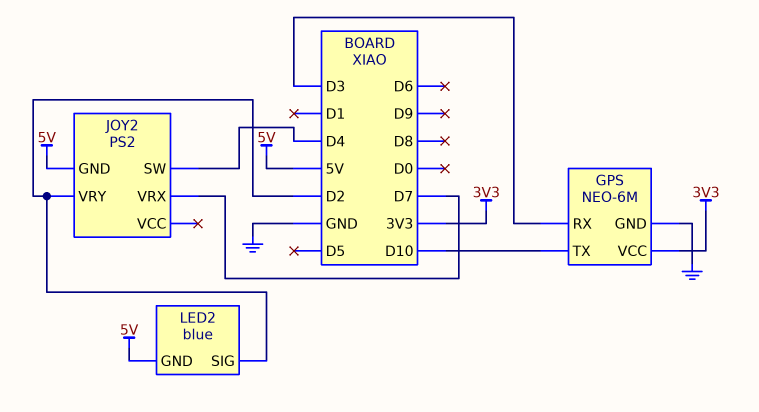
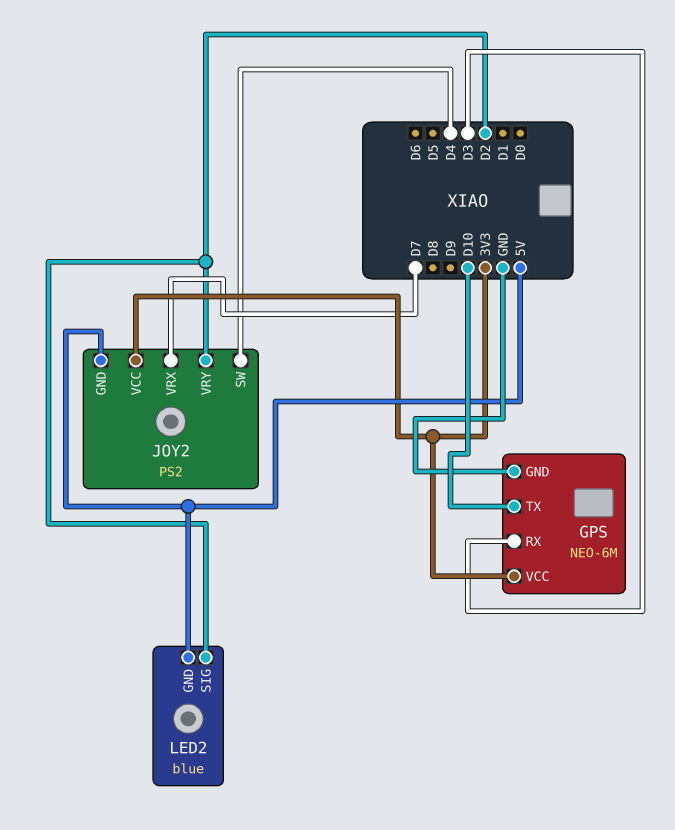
JOY2 pin VCC: none -> 3V3

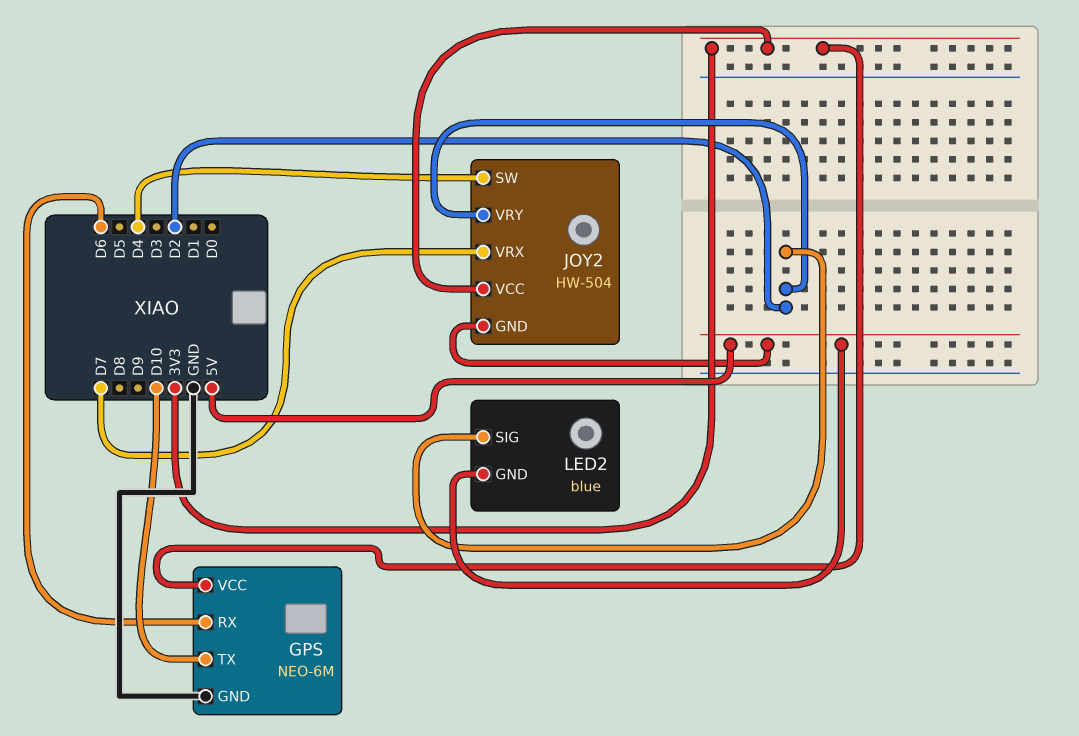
GPS pin RX: D3 -> D6
JOY2: PS2 -> HW-504

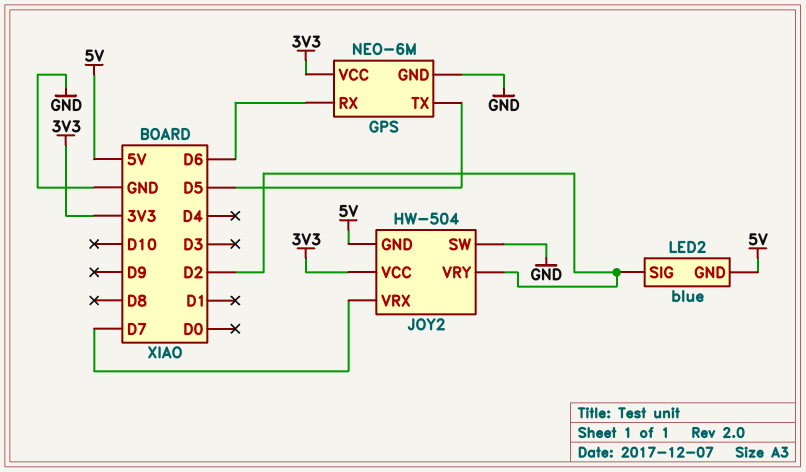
GPS pin TX: D10 -> D5
JOY2 pin SW: D4 -> GND

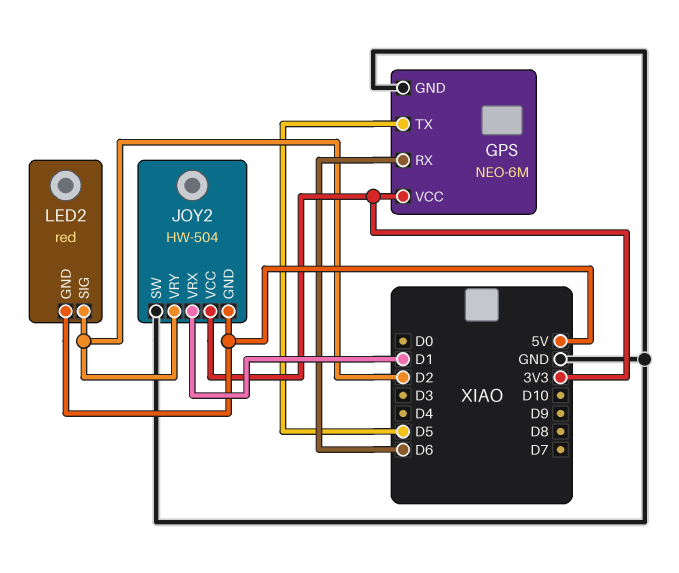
JOY2 pin VRX: D7 -> D1
LED2: blue -> red

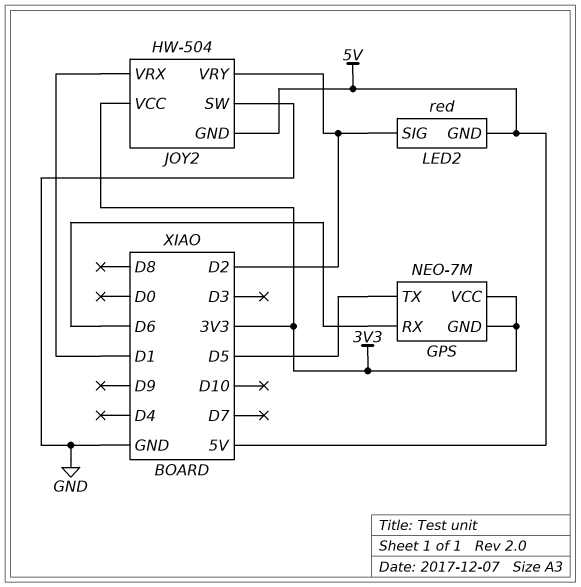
GPS: NEO-6M -> NEO-7M
GPS pin GND: GND -> 3V3

